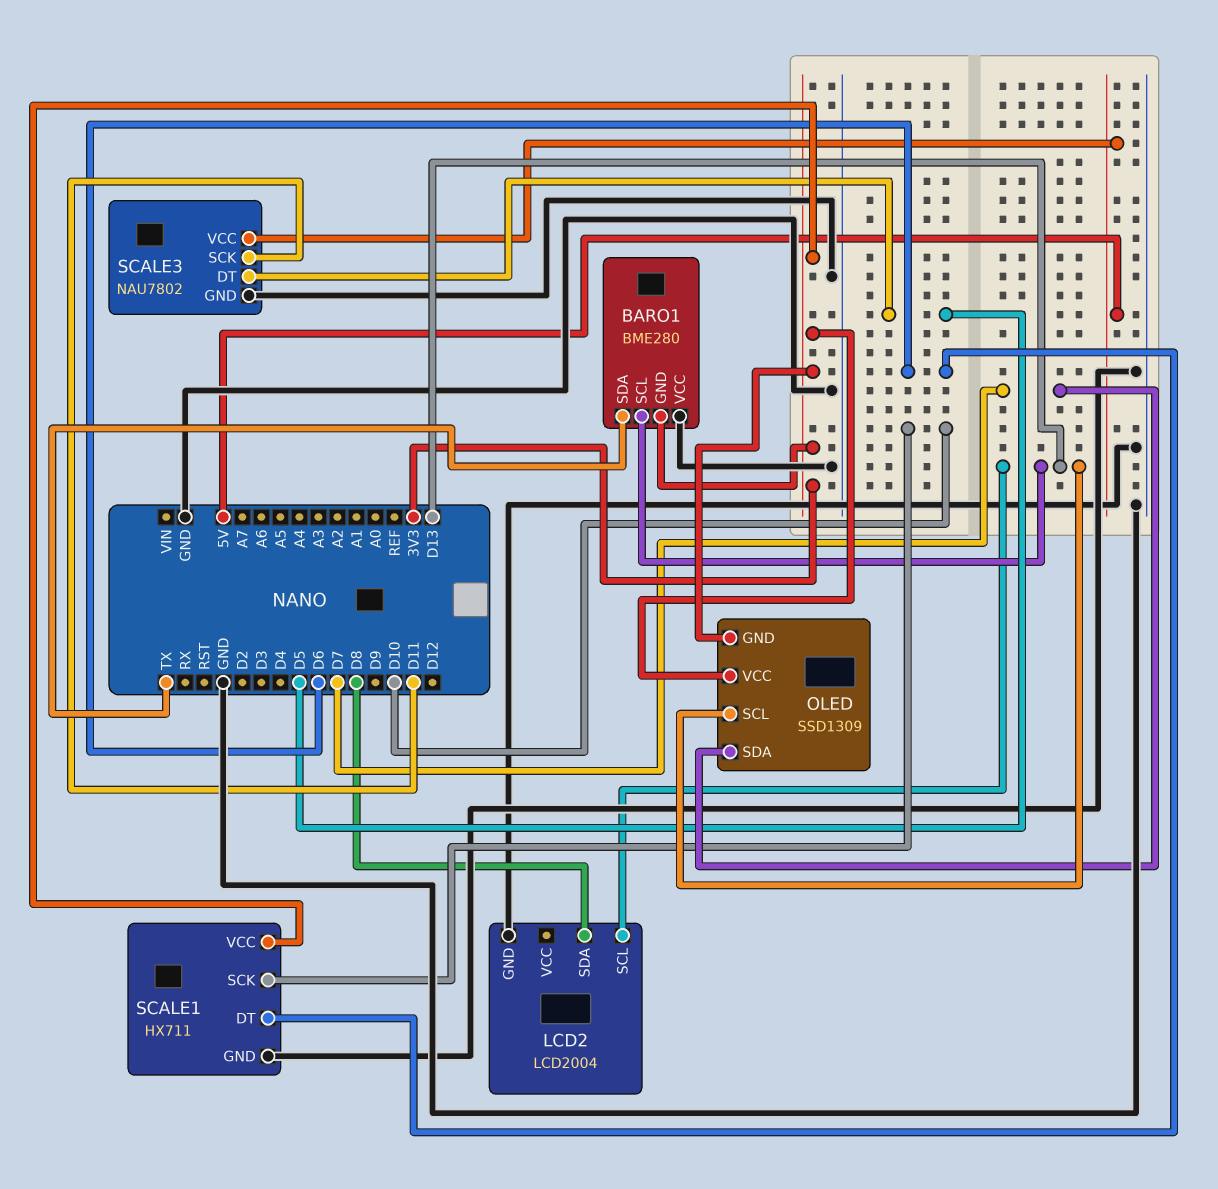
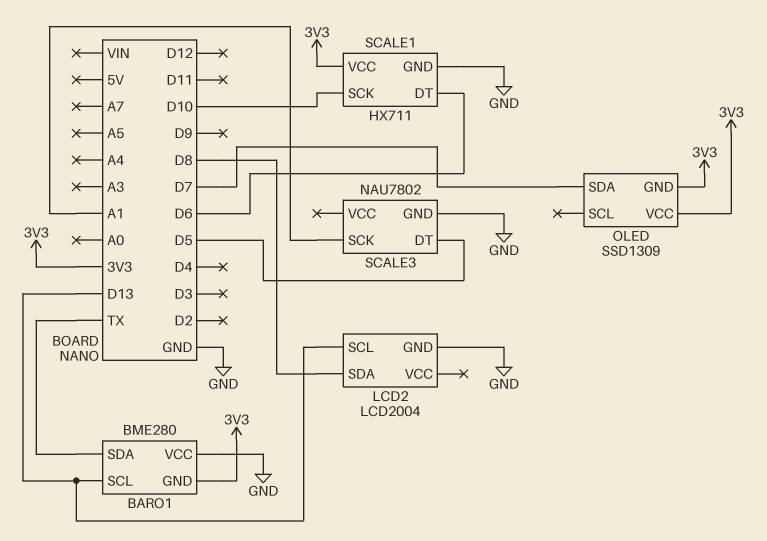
OLED pin SCL: D13 -> none
SCALE3 pin SCK: D11 -> A1
SCALE3 pin VCC: 5V -> none

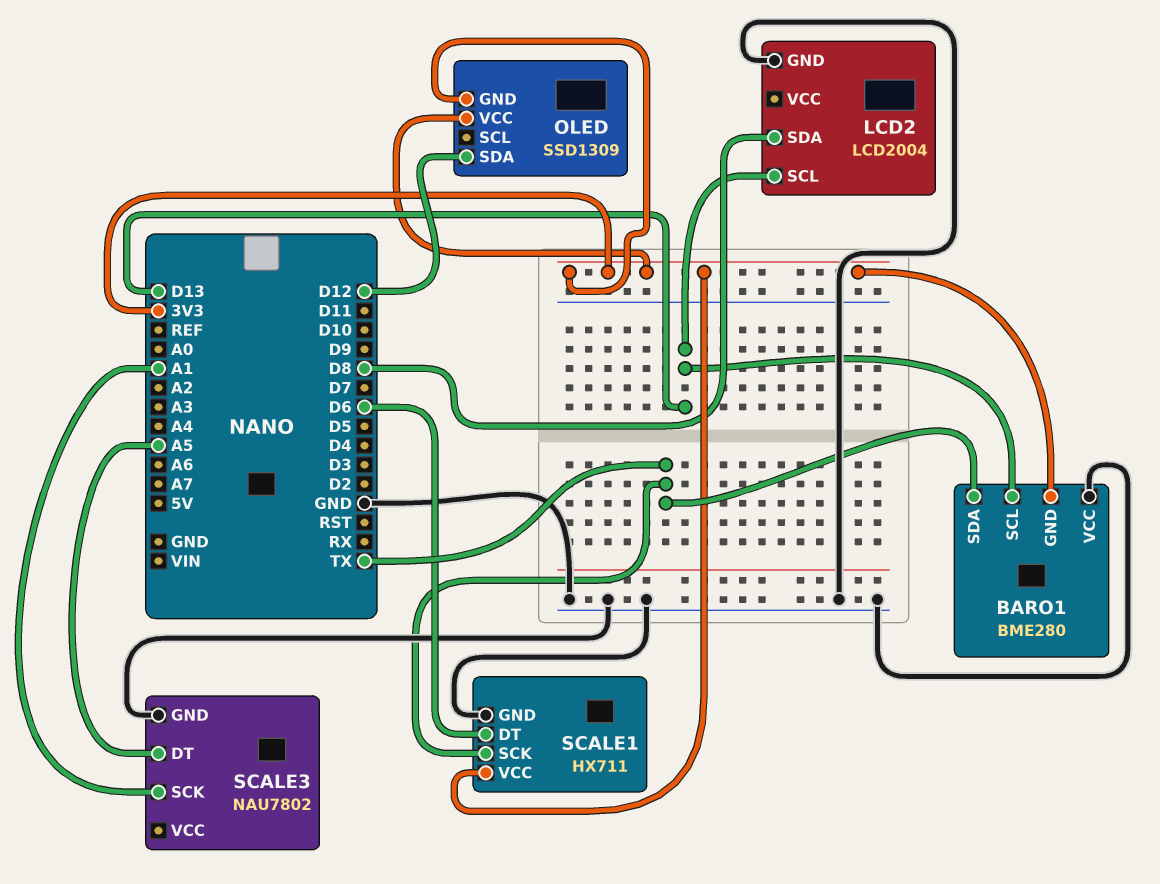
OLED pin SDA: D7 -> D12
SCALE1 pin SCK: D10 -> TX
SCALE3 pin DT: D5 -> A5

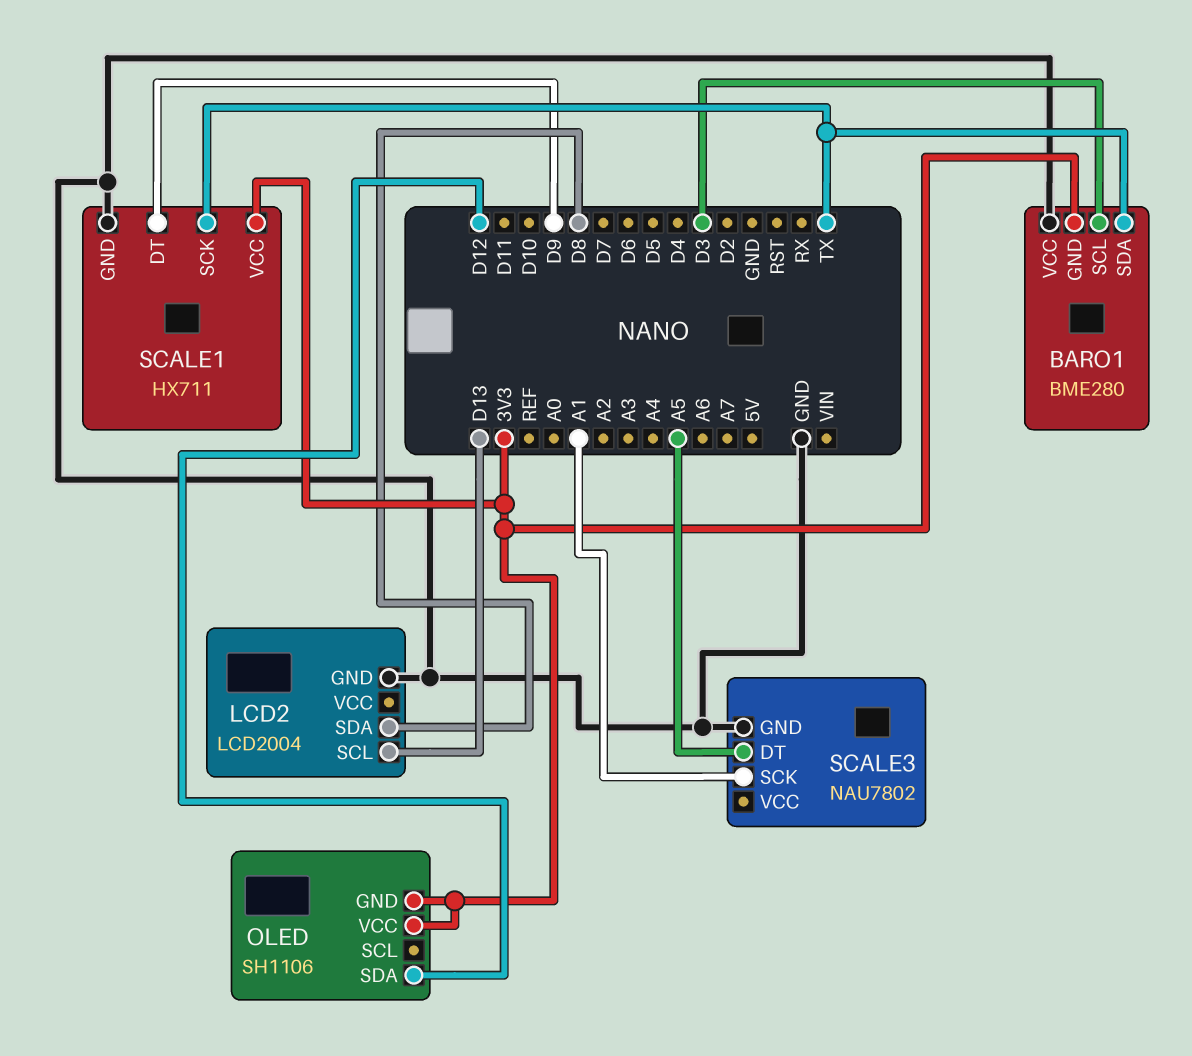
BARO1 pin SCL: D13 -> D3
OLED: SSD1309 -> SH1106
SCALE1 pin DT: D6 -> D9

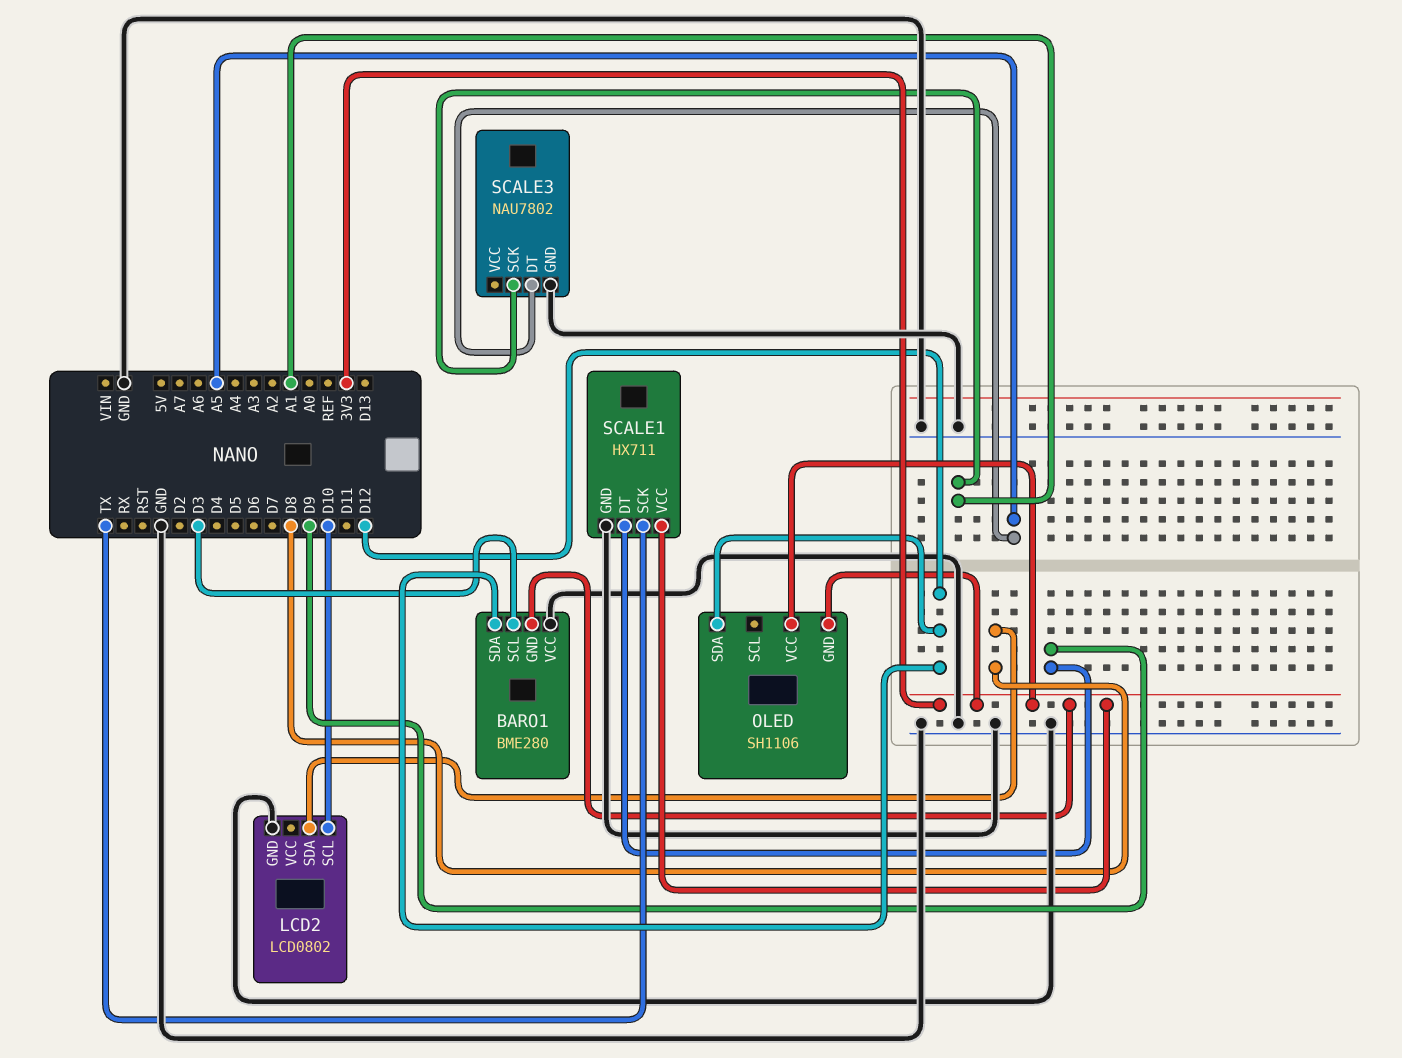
BARO1 pin SDA: TX -> D12
LCD2: LCD2004 -> LCD0802
LCD2 pin SCL: D13 -> D10

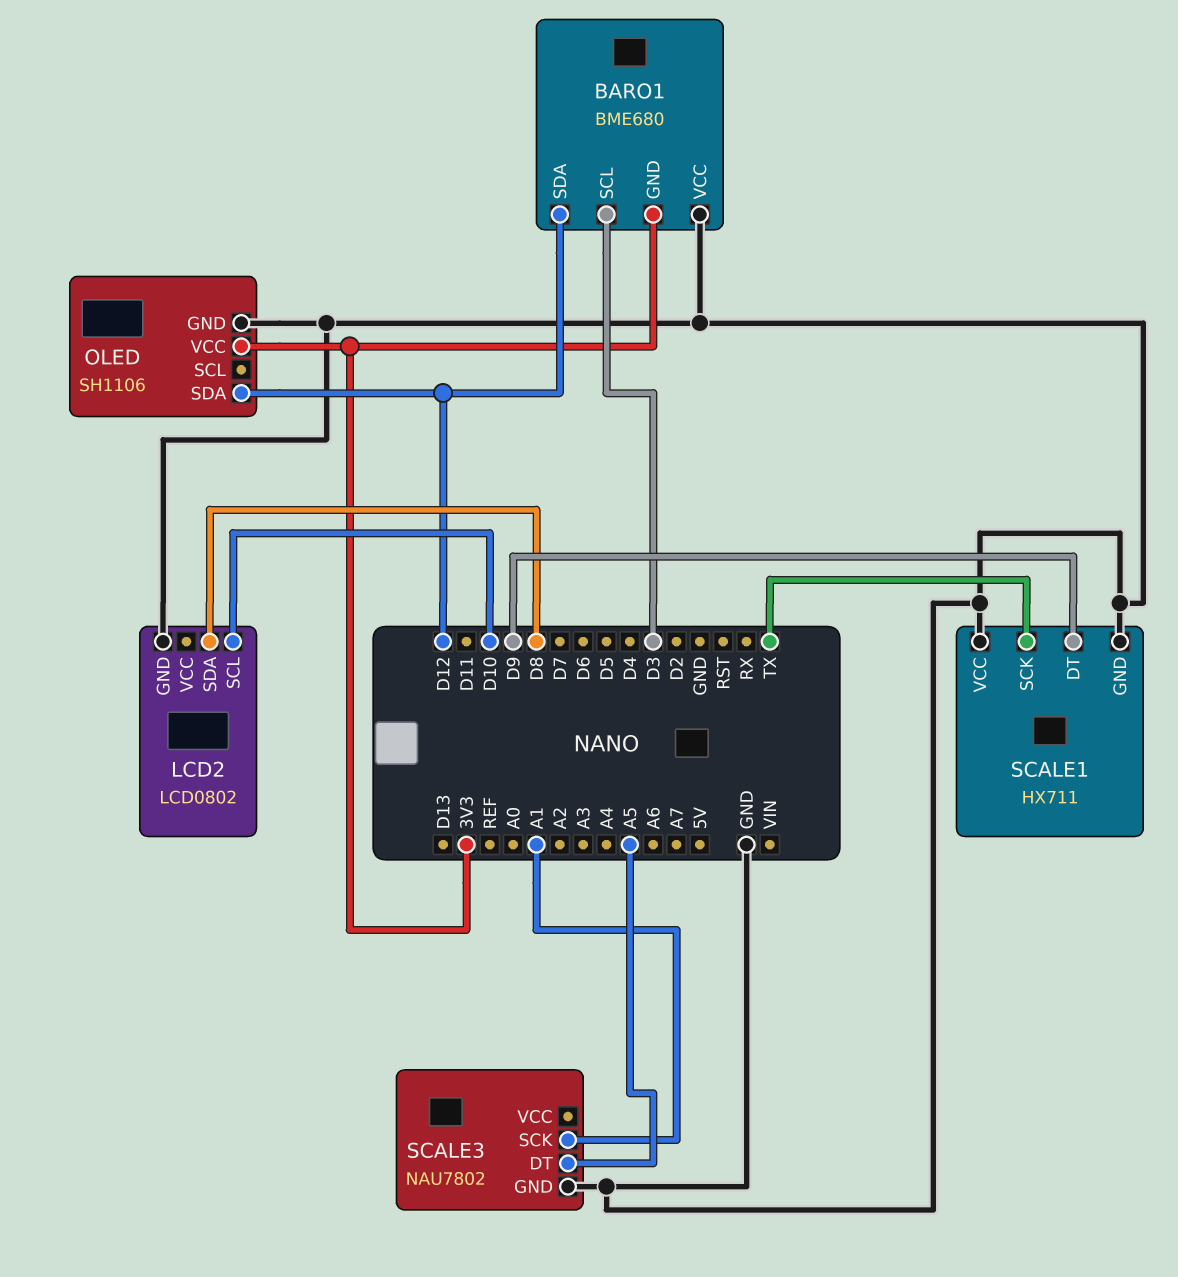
BARO1: BME280 -> BME680
OLED pin GND: 3V3 -> GND
SCALE1 pin VCC: 3V3 -> GND

